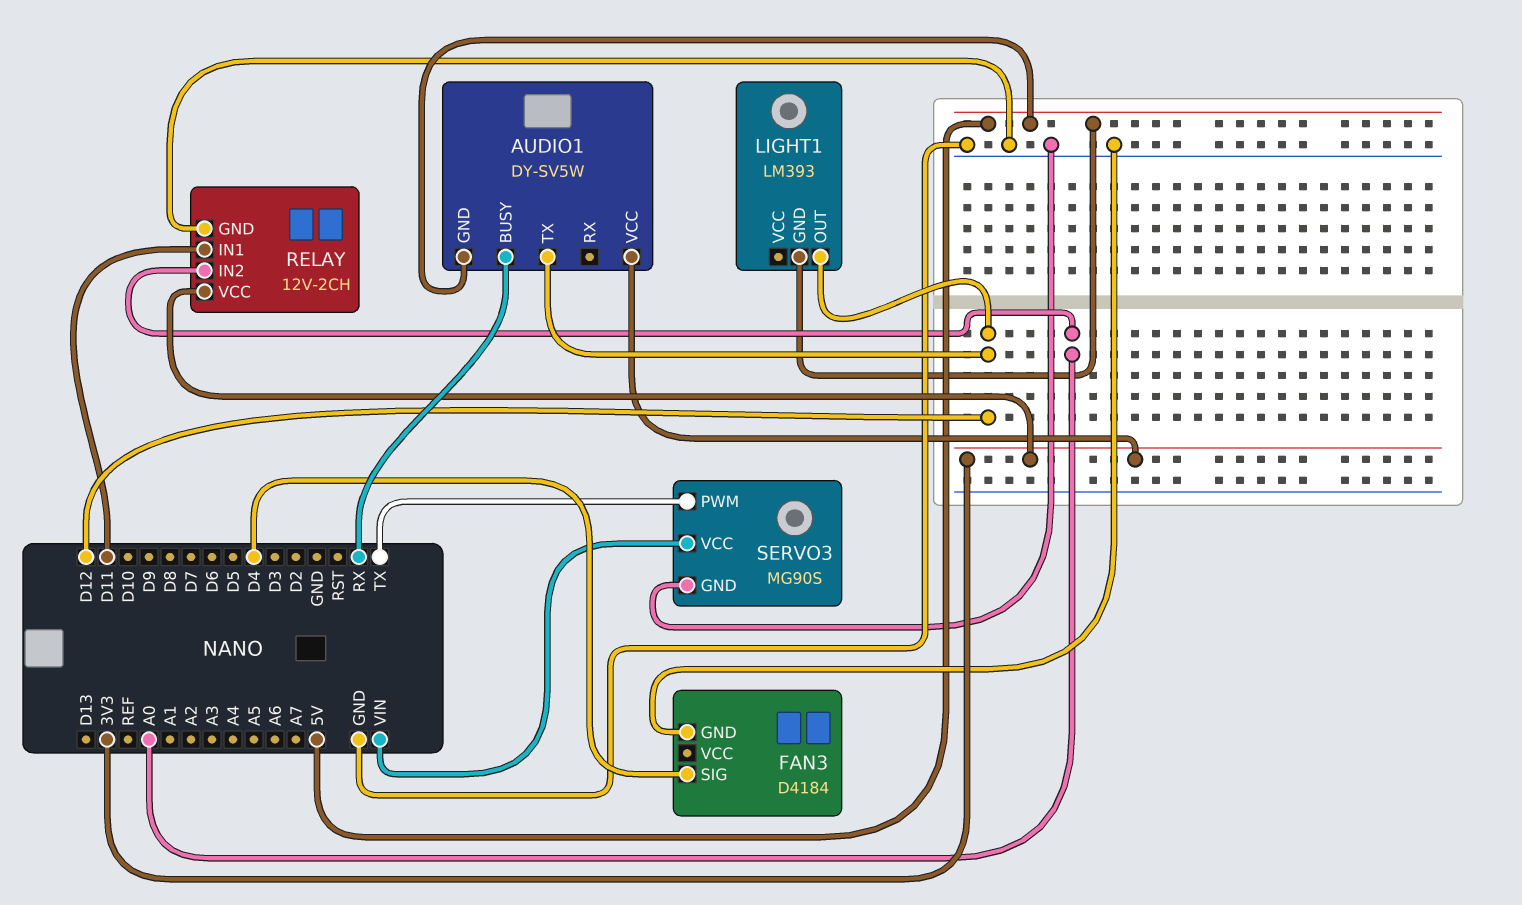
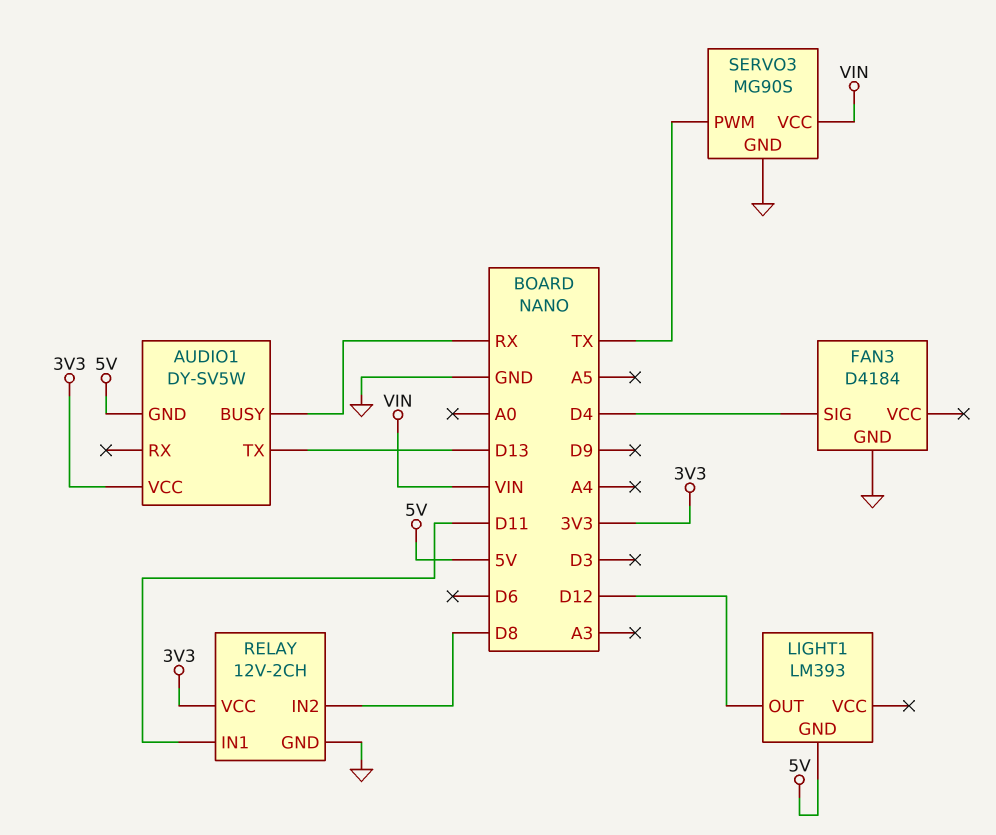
AUDIO1 pin TX: D12 -> D13
RELAY pin IN2: A0 -> D8

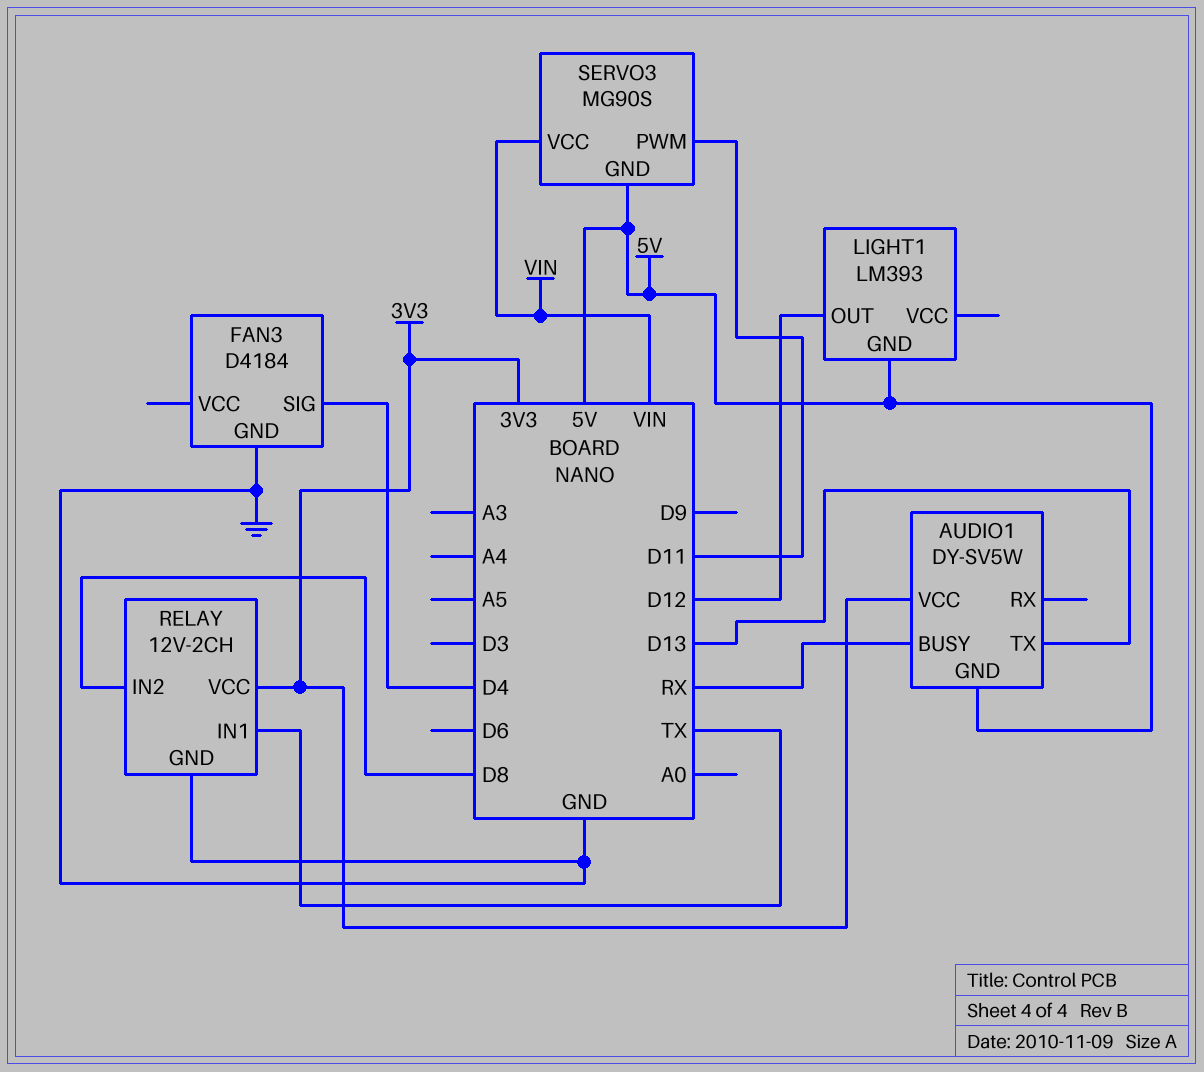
RELAY pin IN1: D11 -> TX
SERVO3 pin GND: GND -> 5V
SERVO3 pin PWM: TX -> D11

